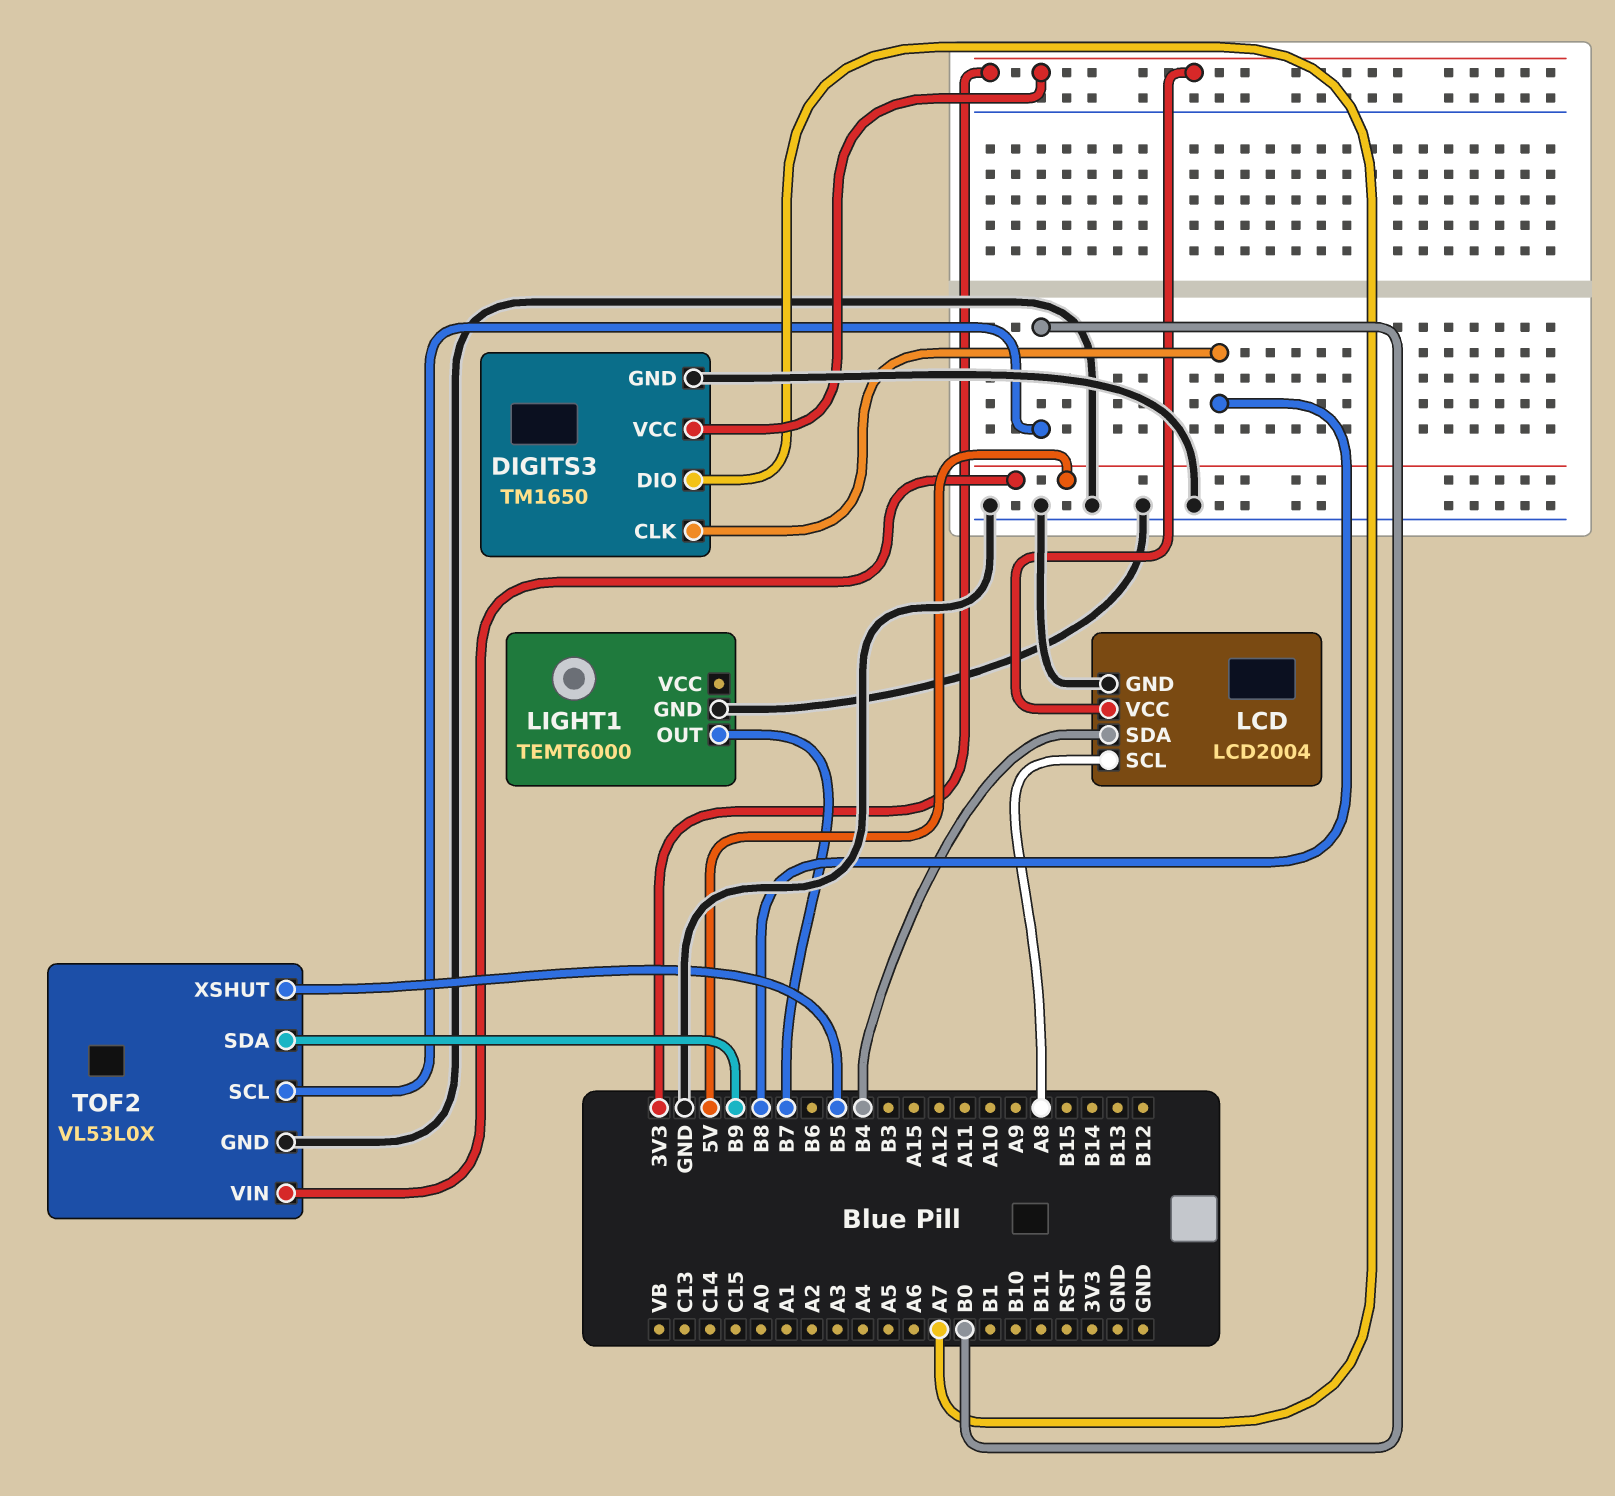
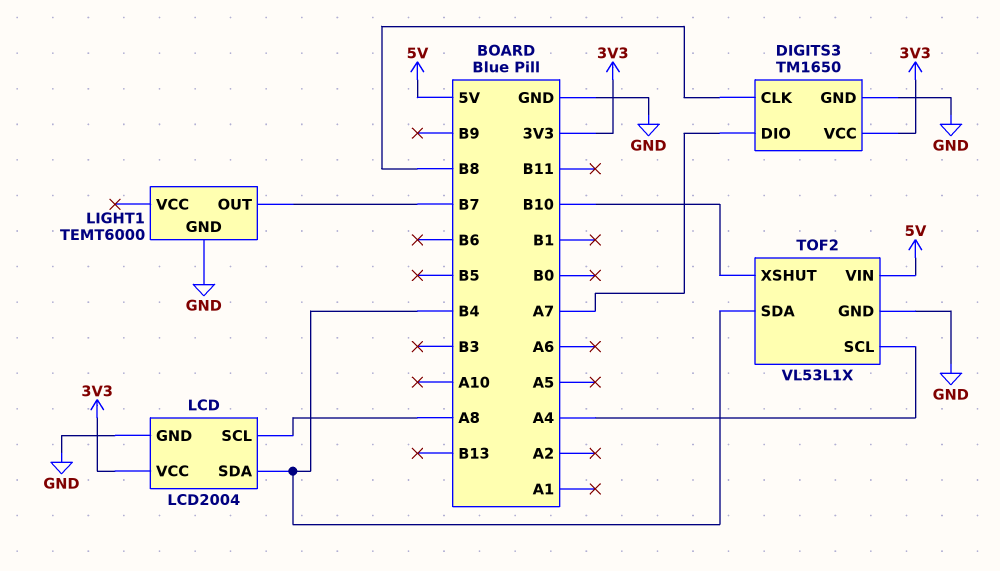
TOF2: VL53L0X -> VL53L1X
TOF2 pin SCL: B0 -> A4
TOF2 pin SDA: B9 -> B4
TOF2 pin XSHUT: B5 -> B10

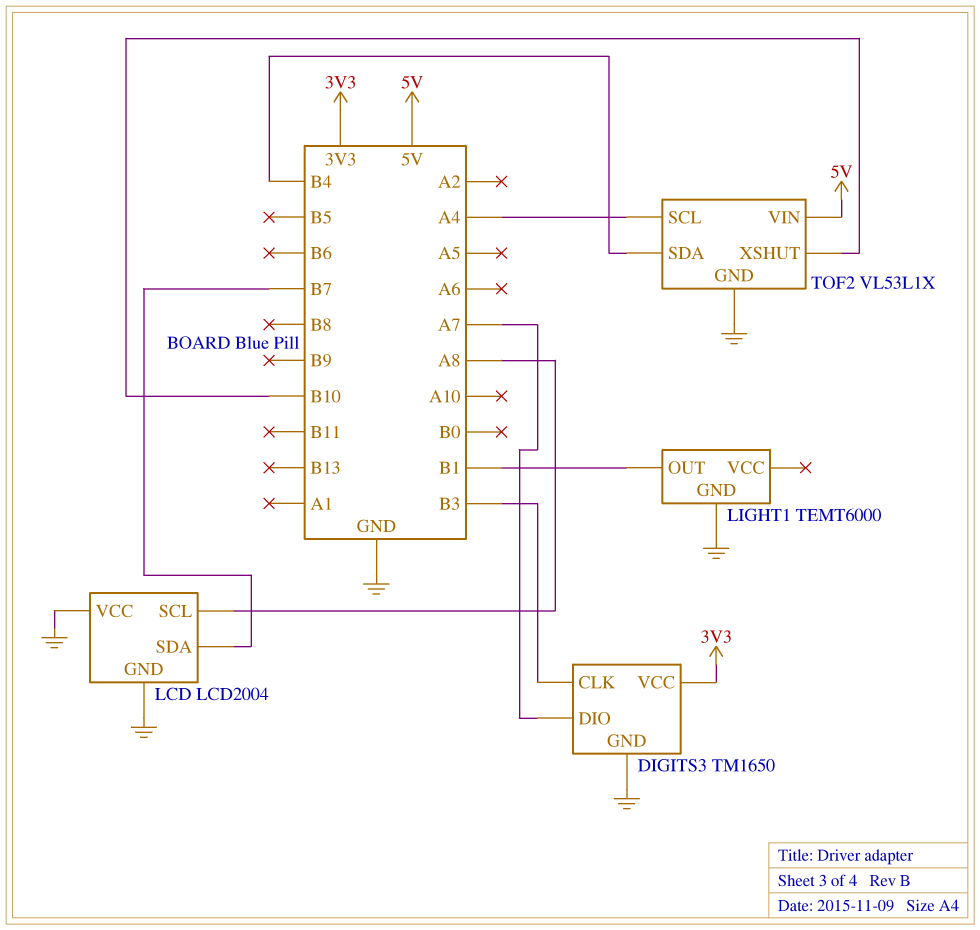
DIGITS3 pin CLK: B8 -> B3
LCD pin SDA: B4 -> B7
LCD pin VCC: 3V3 -> GND
LIGHT1 pin OUT: B7 -> B1

